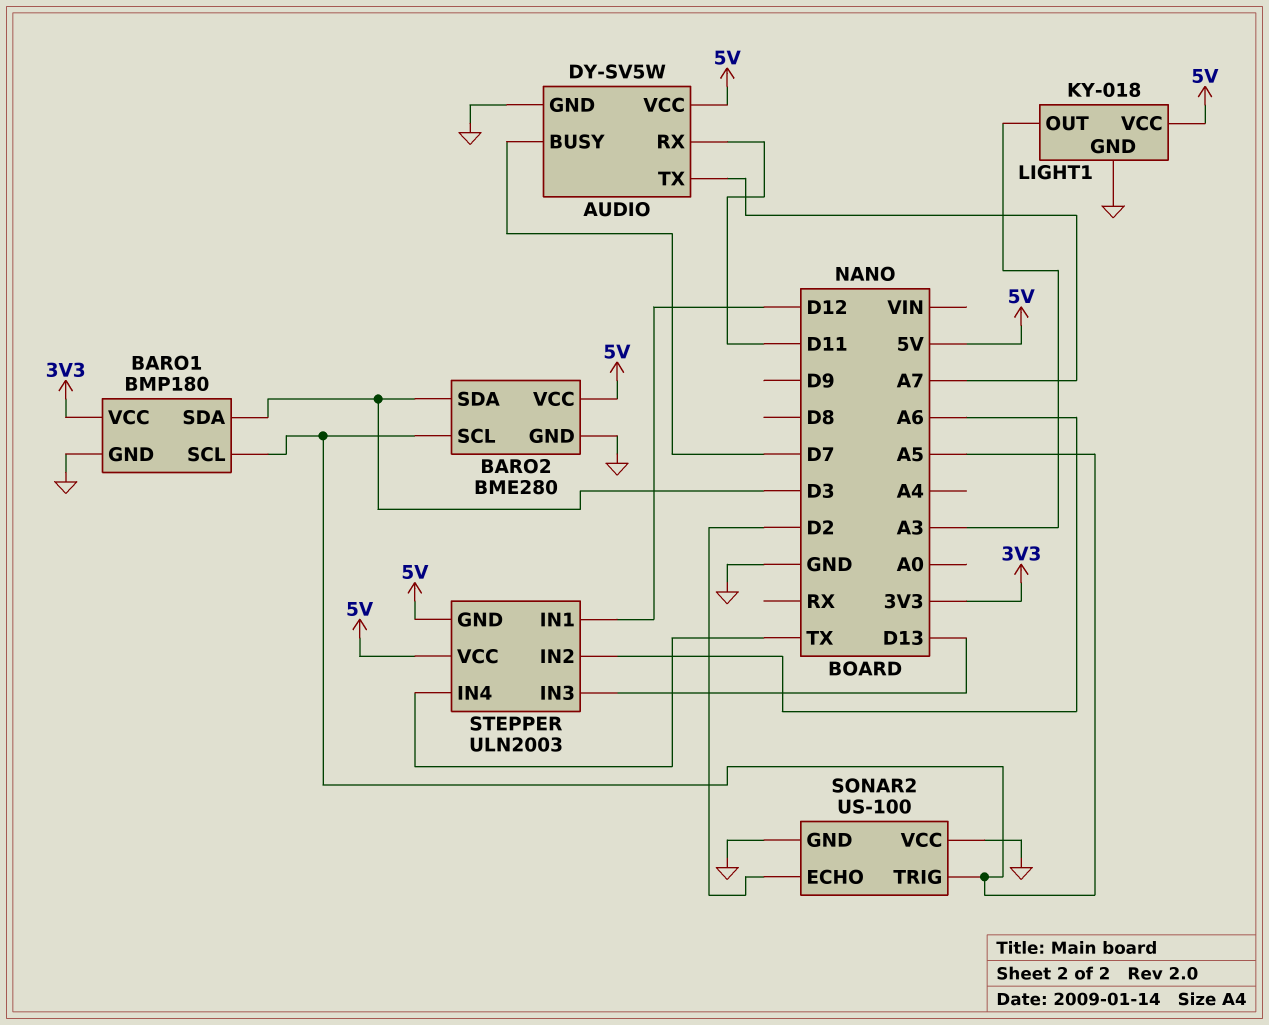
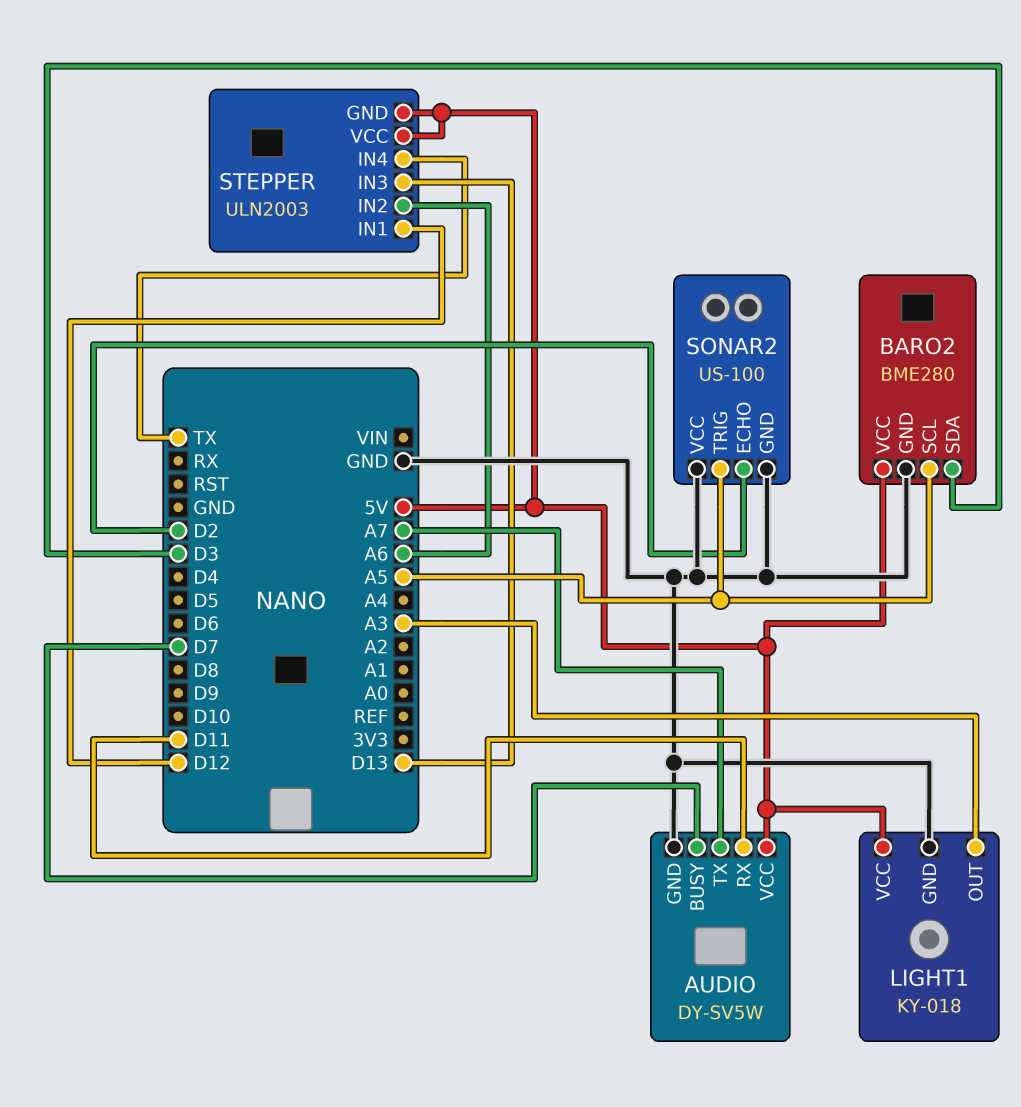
BARO1: BMP180 -> none
BARO1 pin GND: GND -> none
BARO1 pin SCL: A5 -> none
BARO1 pin SDA: D3 -> none
BARO1 pin VCC: 3V3 -> none

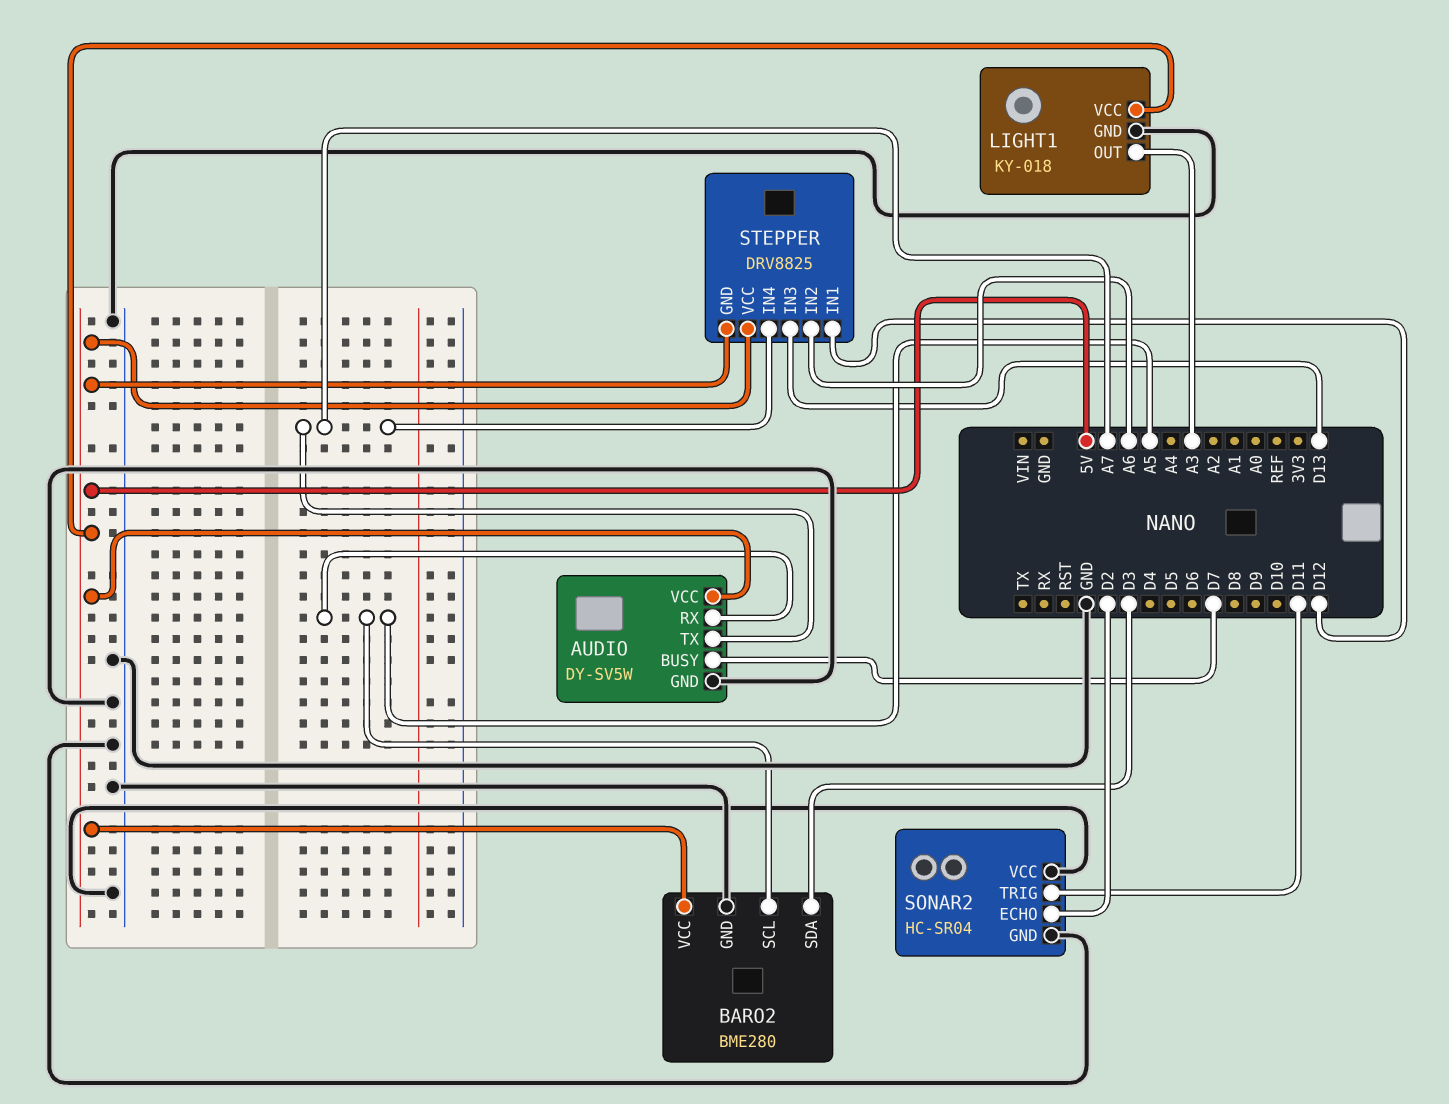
AUDIO pin RX: D11 -> A5
SONAR2: US-100 -> HC-SR04
SONAR2 pin TRIG: A5 -> D11
STEPPER: ULN2003 -> DRV8825
STEPPER pin IN4: TX -> A7

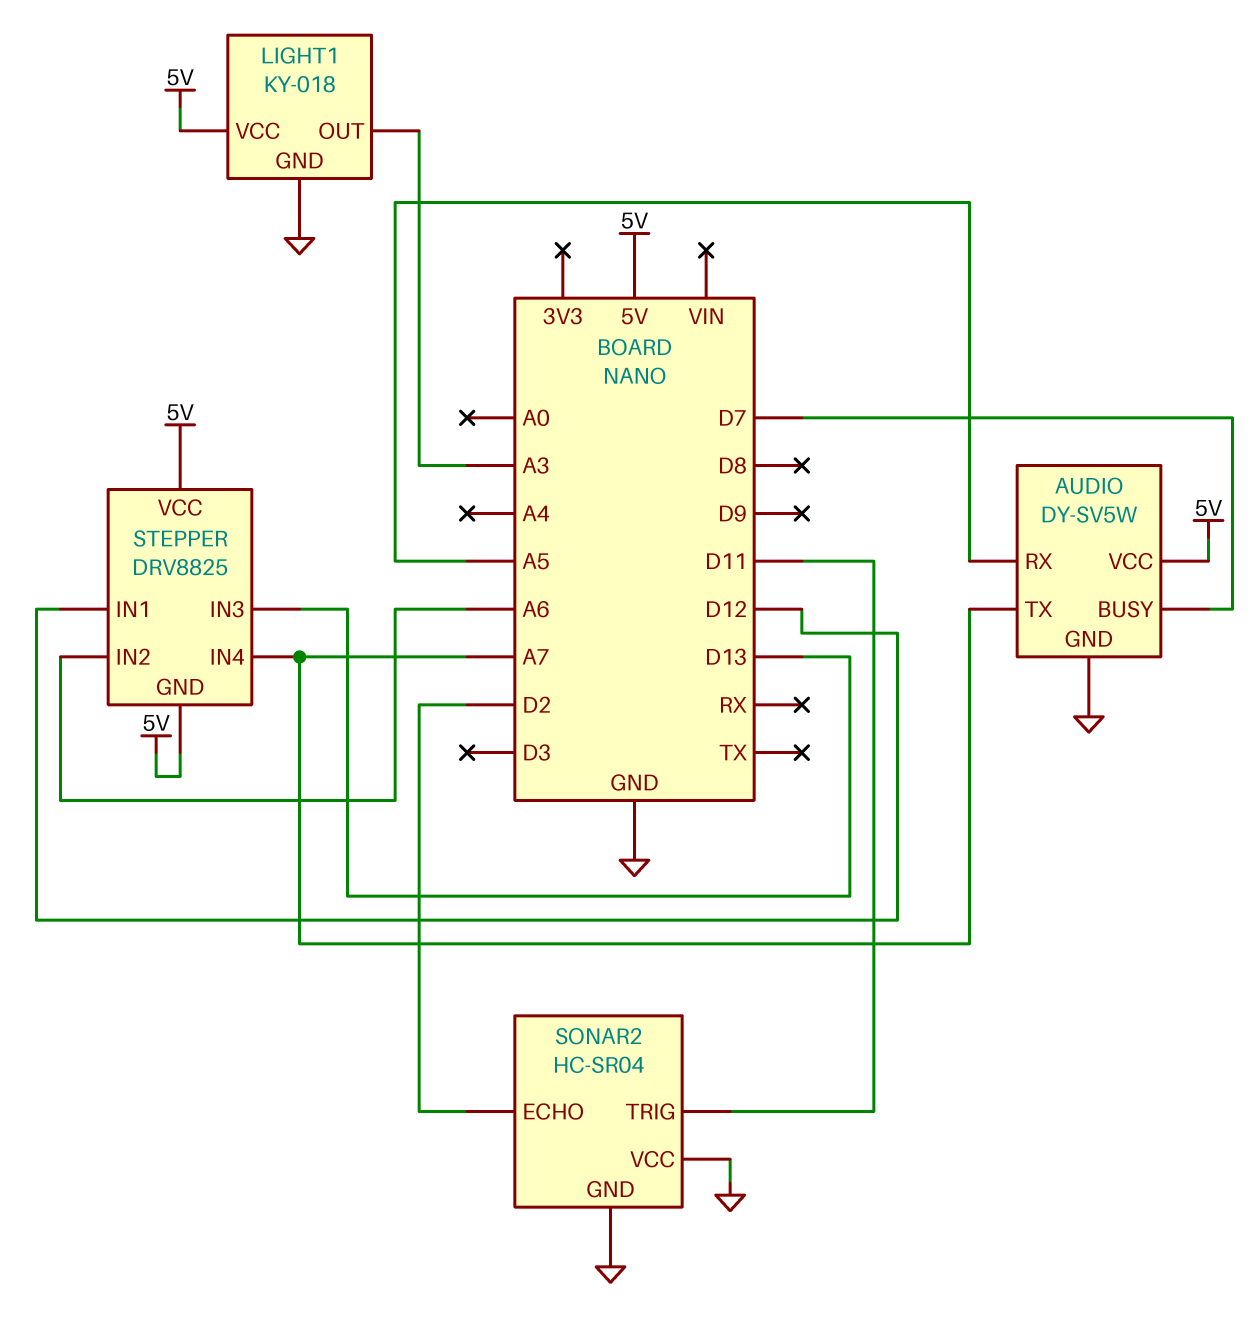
BARO2: BME280 -> none
BARO2 pin GND: GND -> none
BARO2 pin SCL: A5 -> none
BARO2 pin SDA: D3 -> none
BARO2 pin VCC: 5V -> none

